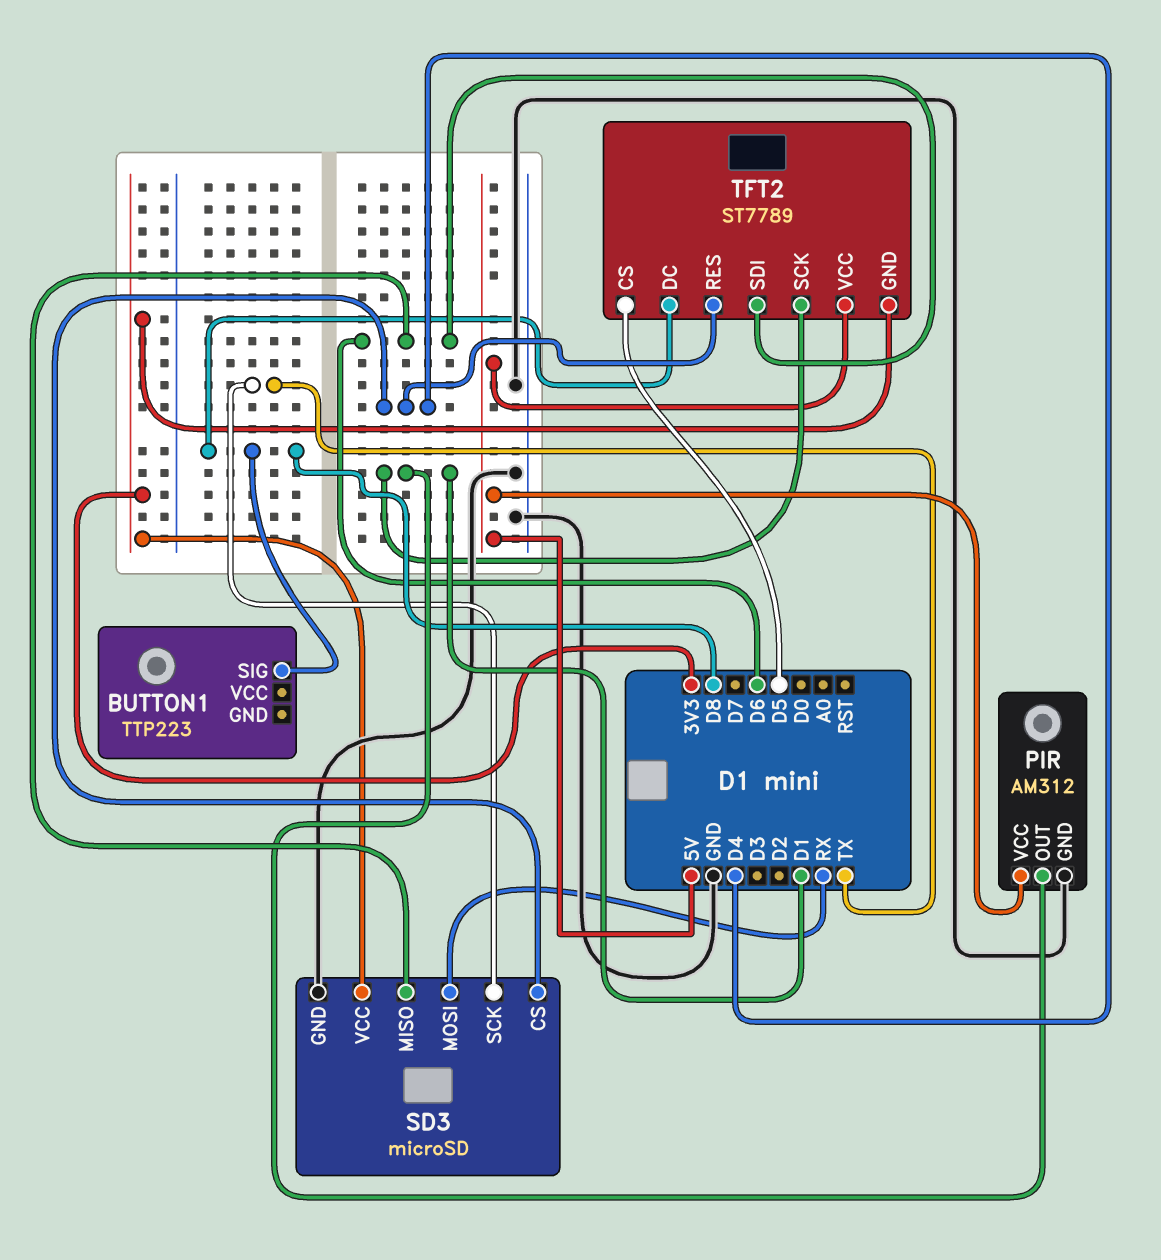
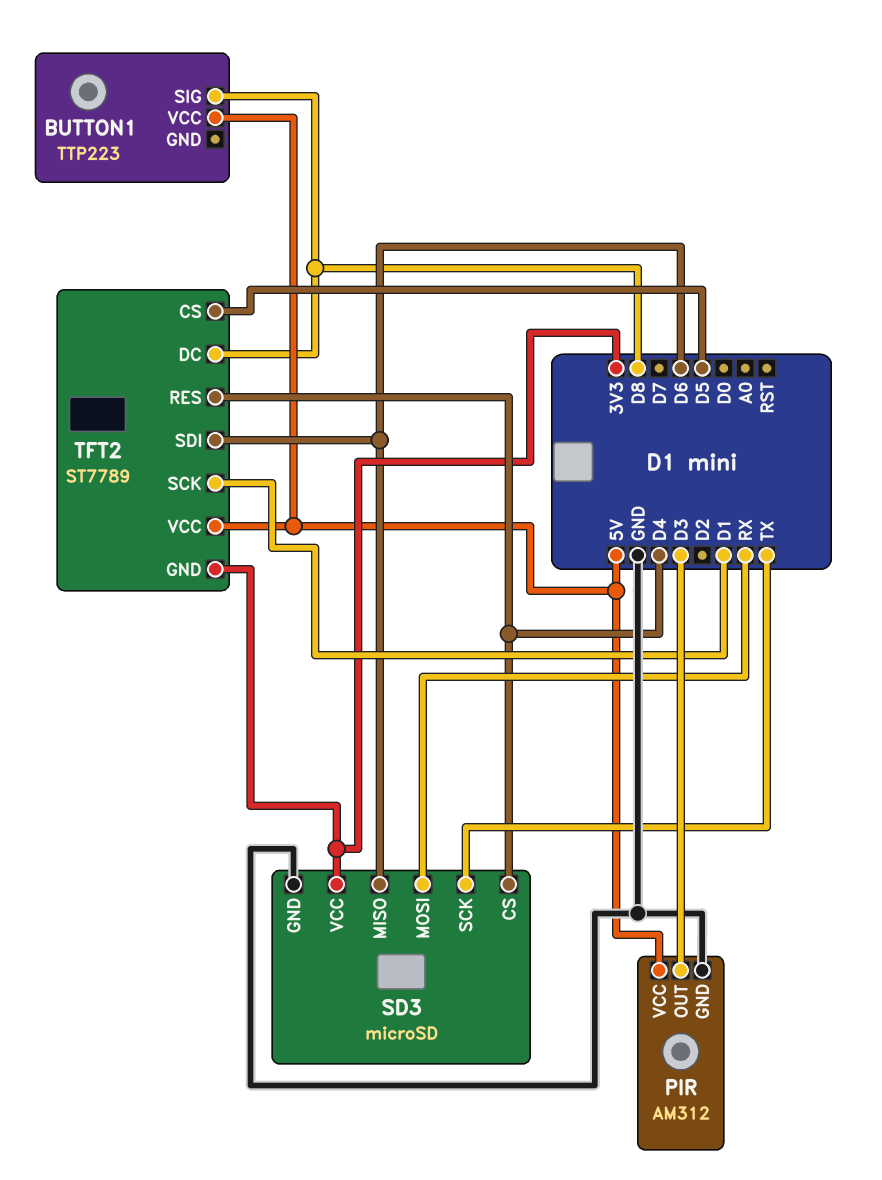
BUTTON1 pin VCC: none -> 5V
PIR pin OUT: D1 -> D3

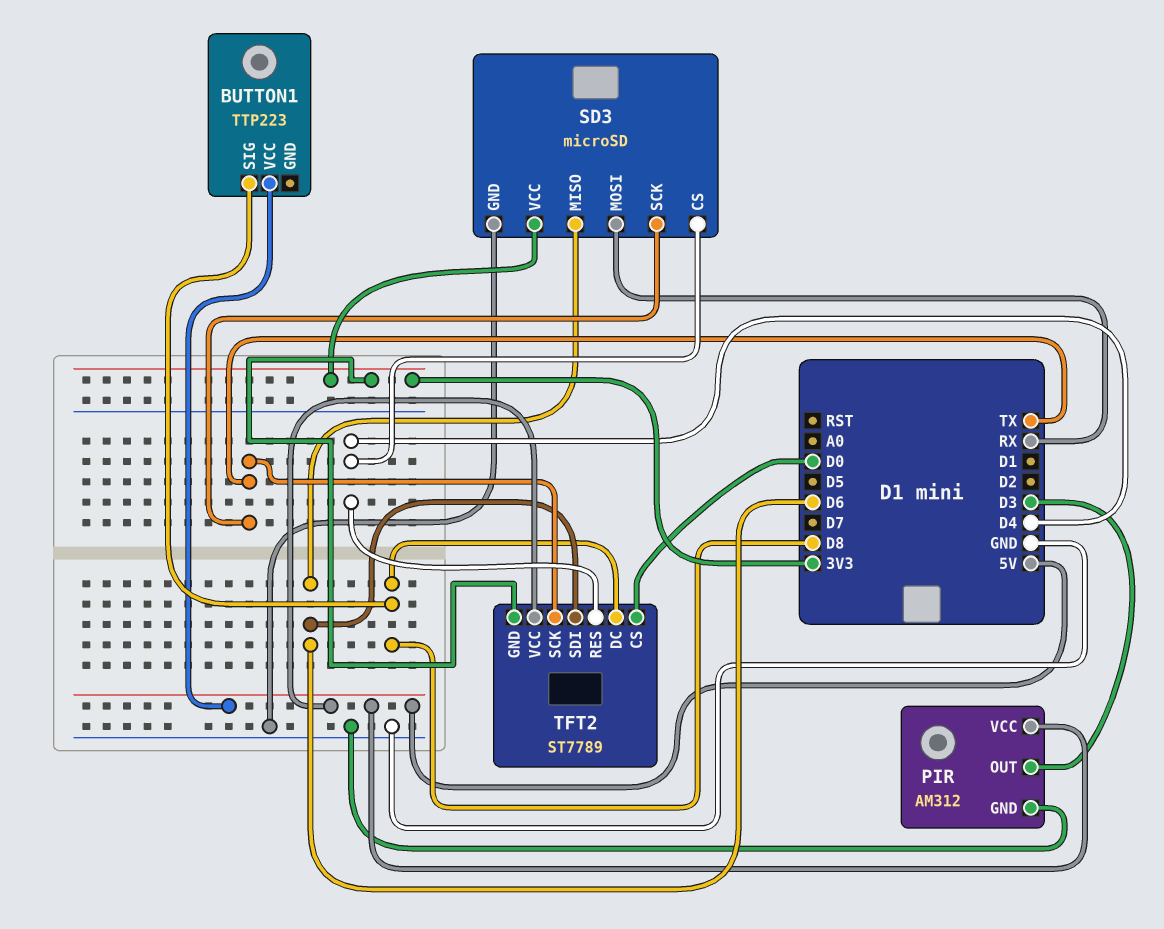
TFT2 pin CS: D5 -> D0
TFT2 pin SCK: D1 -> TX

